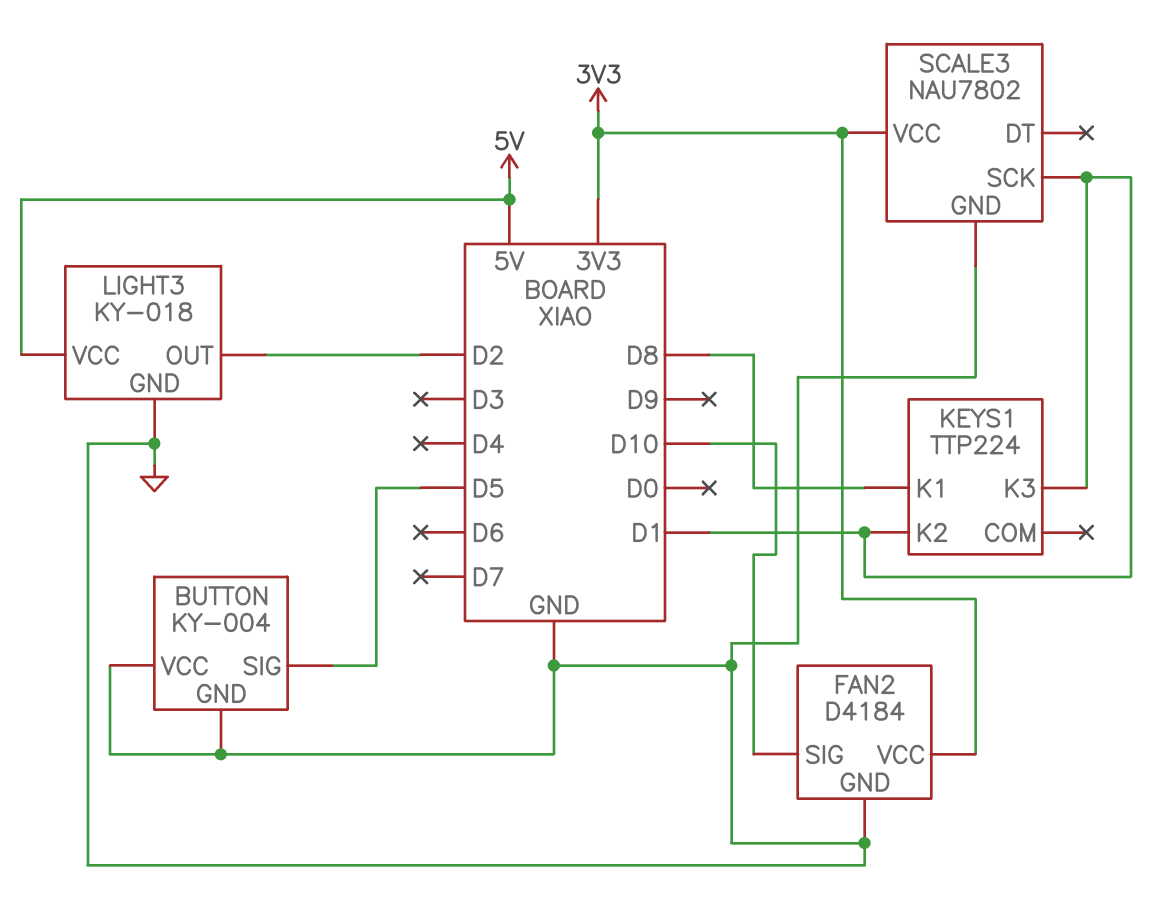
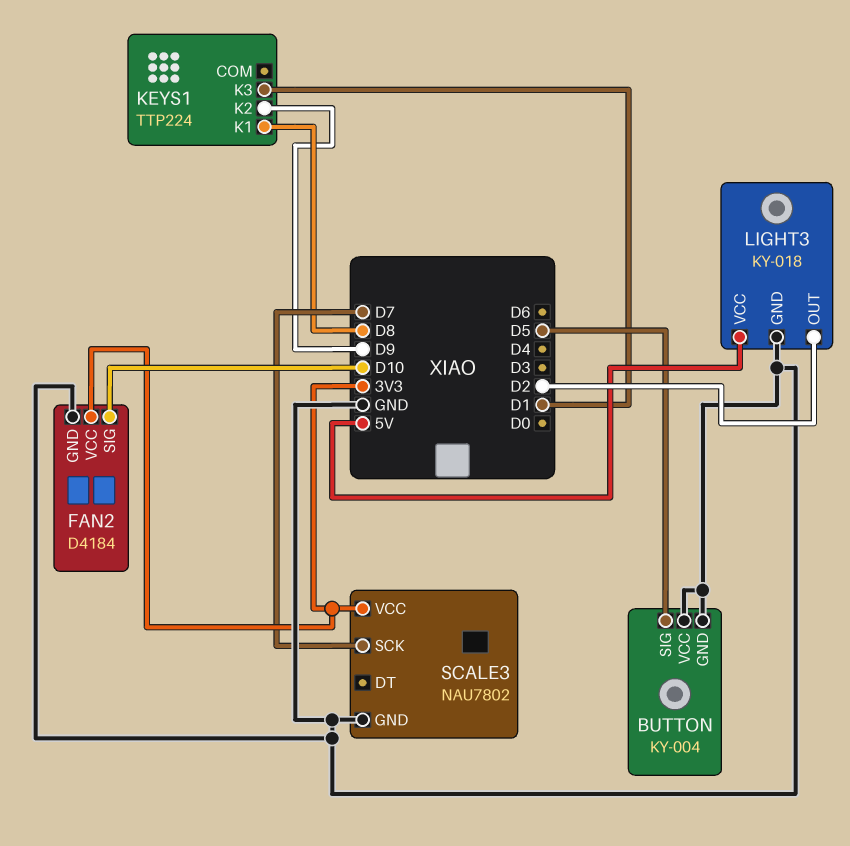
KEYS1 pin K2: D1 -> D9
SCALE3 pin SCK: D1 -> D7

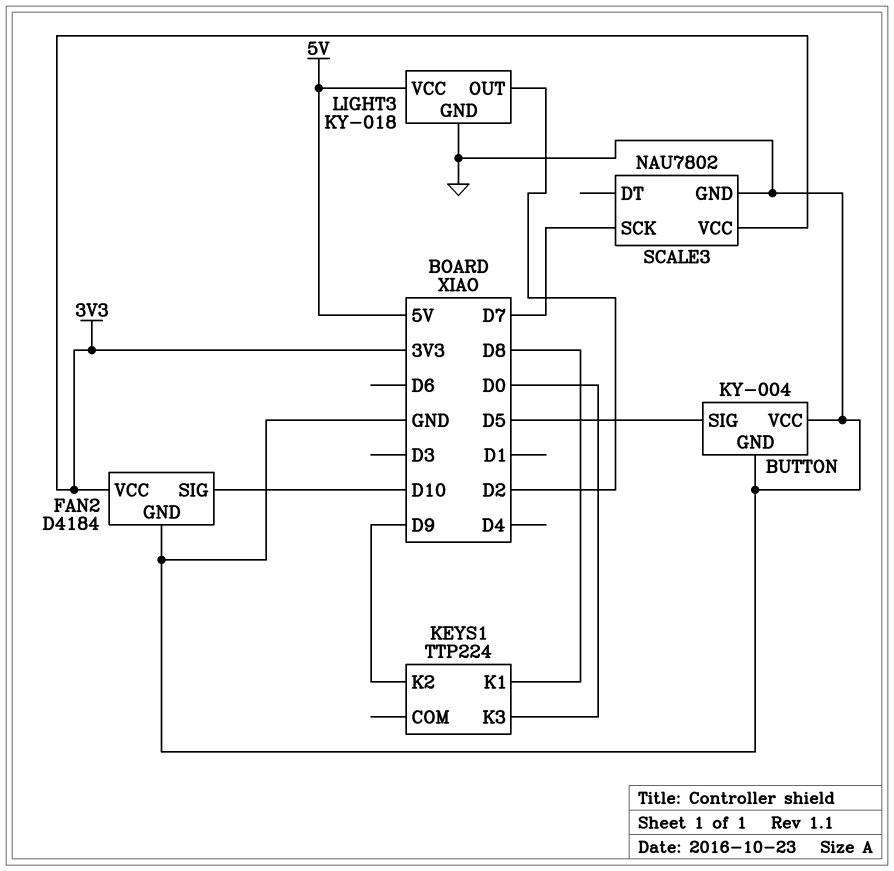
KEYS1 pin K3: D1 -> D0

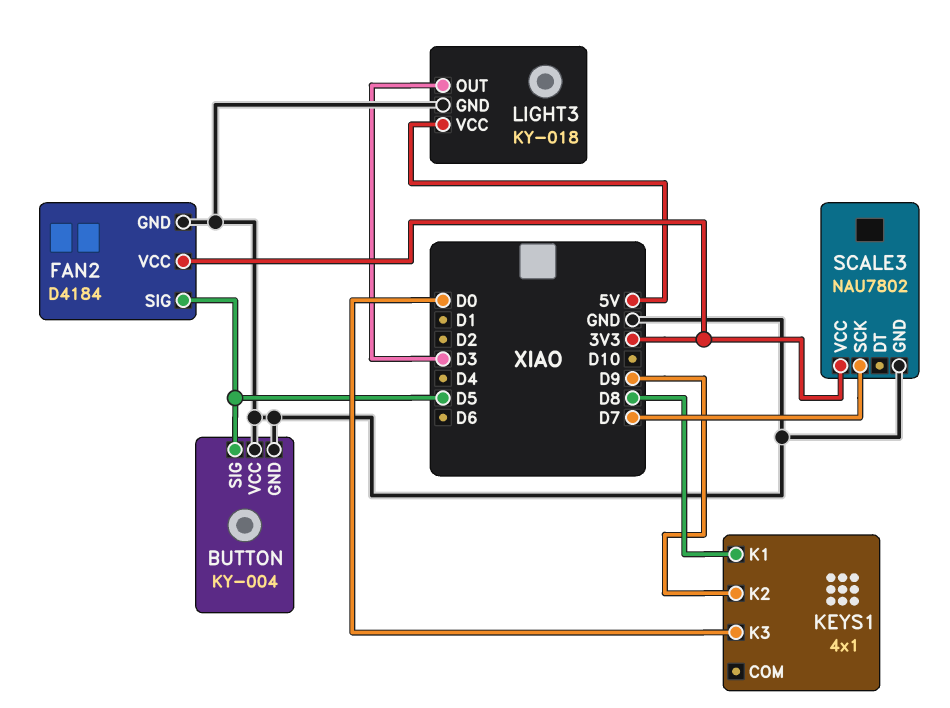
FAN2 pin SIG: D10 -> D5
KEYS1: TTP224 -> 4x1
LIGHT3 pin OUT: D2 -> D3

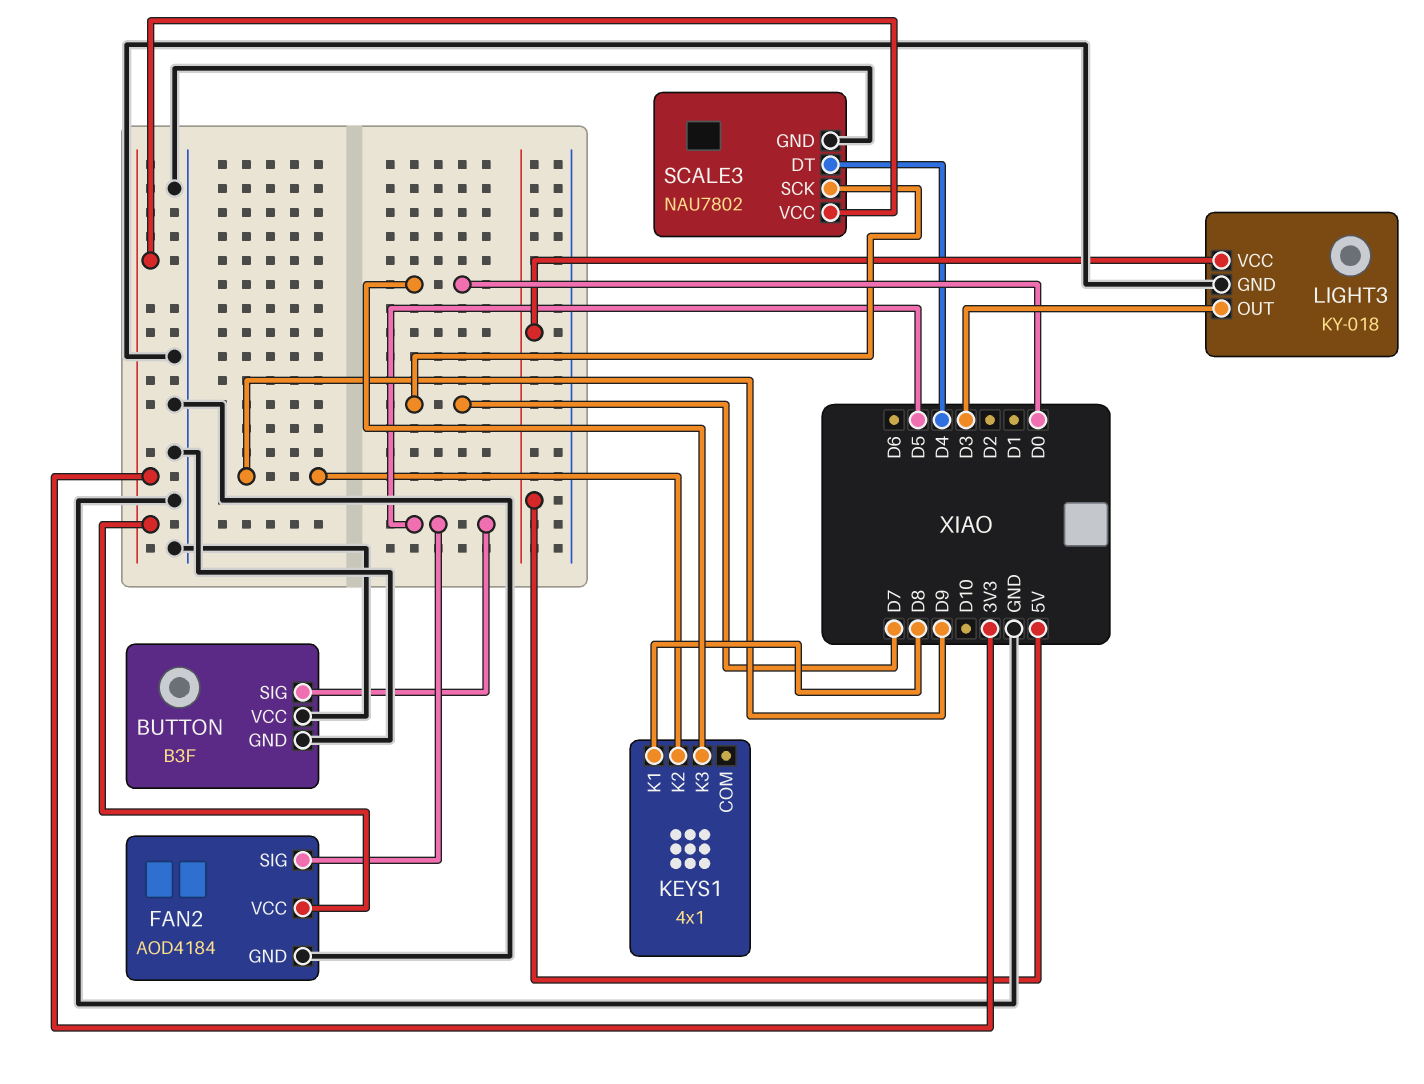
BUTTON: KY-004 -> B3F
FAN2: D4184 -> AOD4184
SCALE3 pin DT: none -> D4

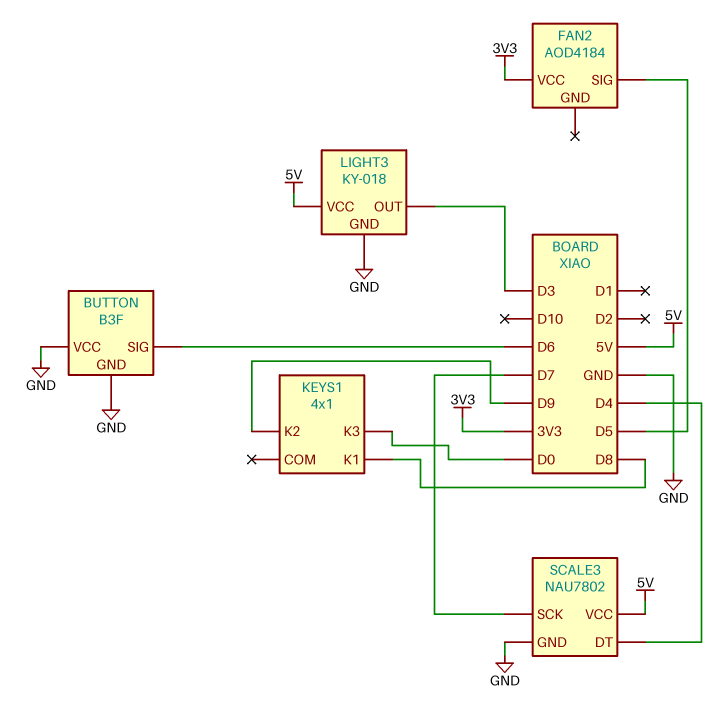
BUTTON pin SIG: D5 -> D6
FAN2 pin GND: GND -> none
SCALE3 pin VCC: 3V3 -> 5V

